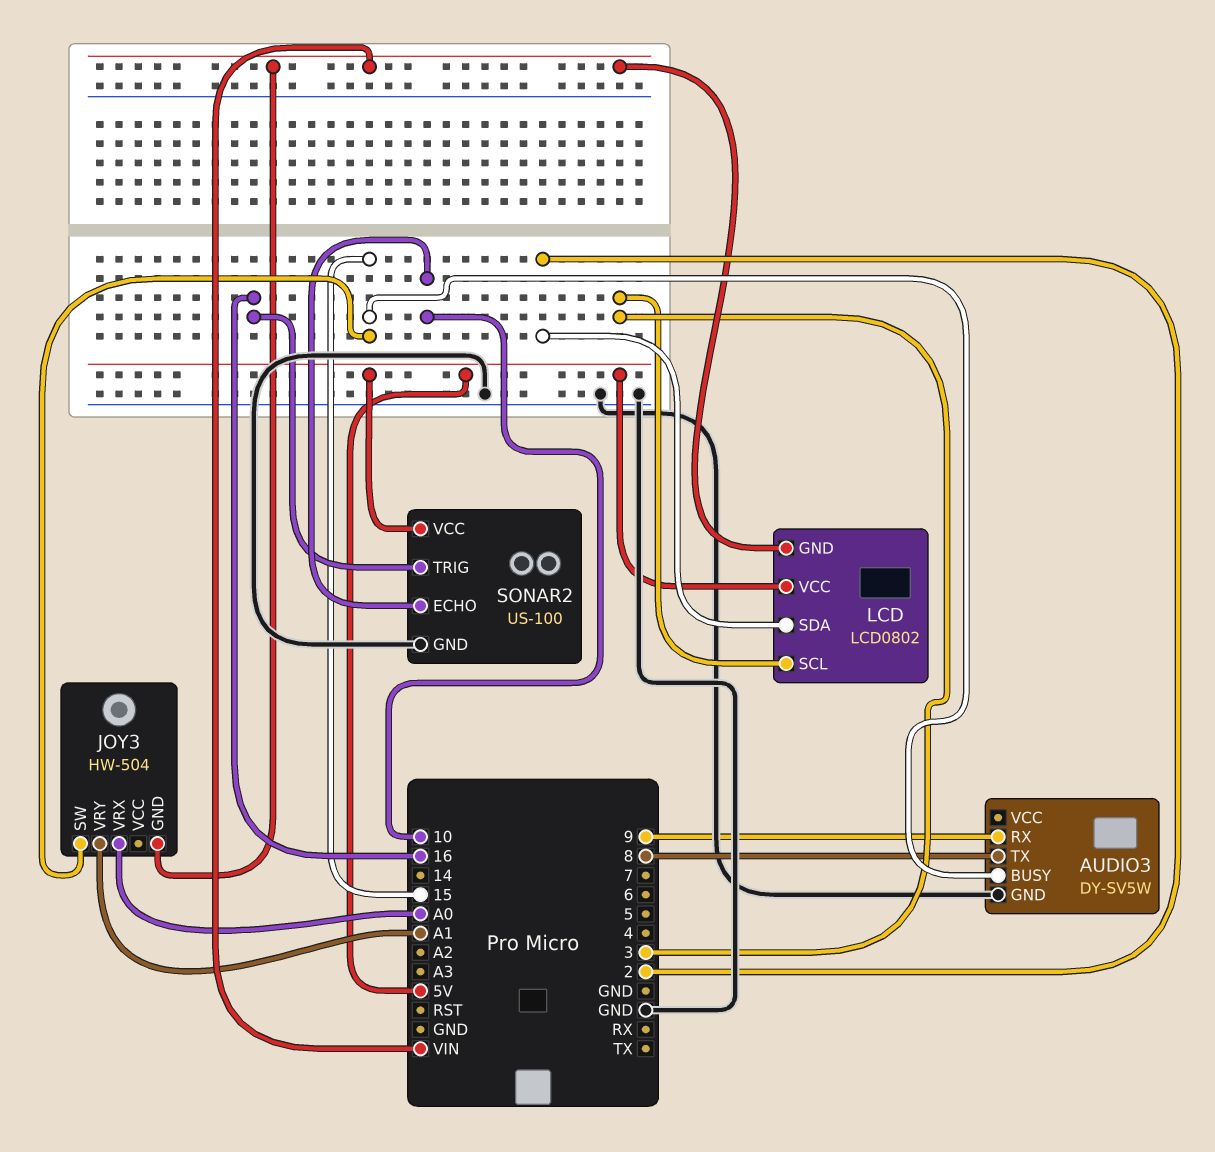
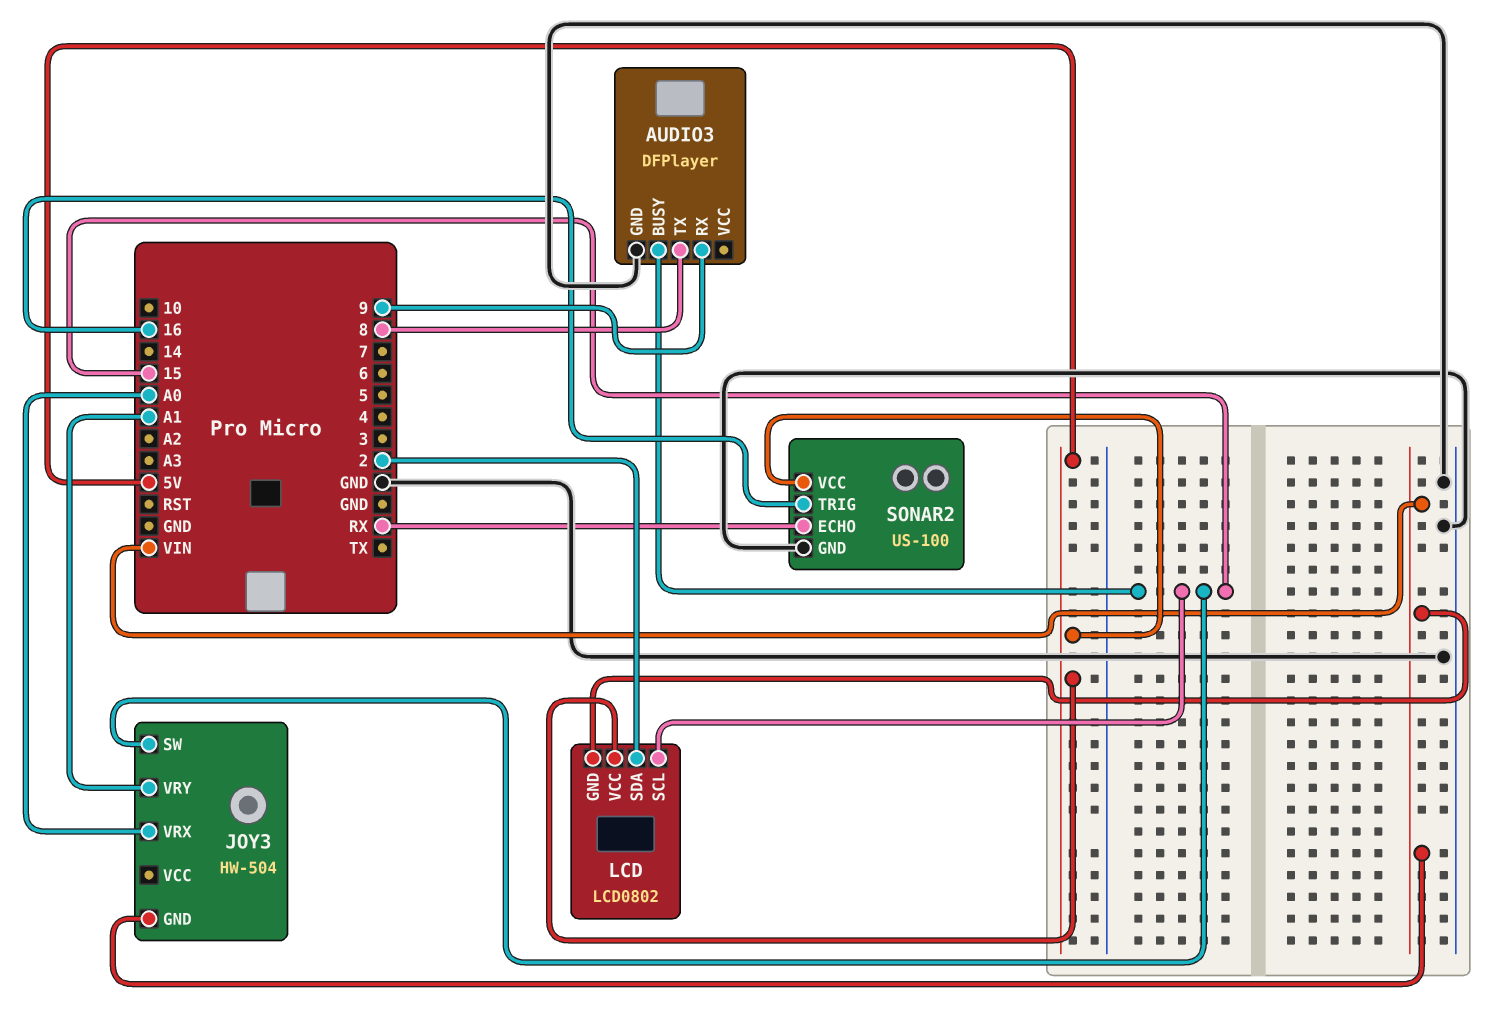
AUDIO3: DY-SV5W -> DFPlayer
LCD pin SCL: 3 -> 15
SONAR2 pin ECHO: 10 -> RX

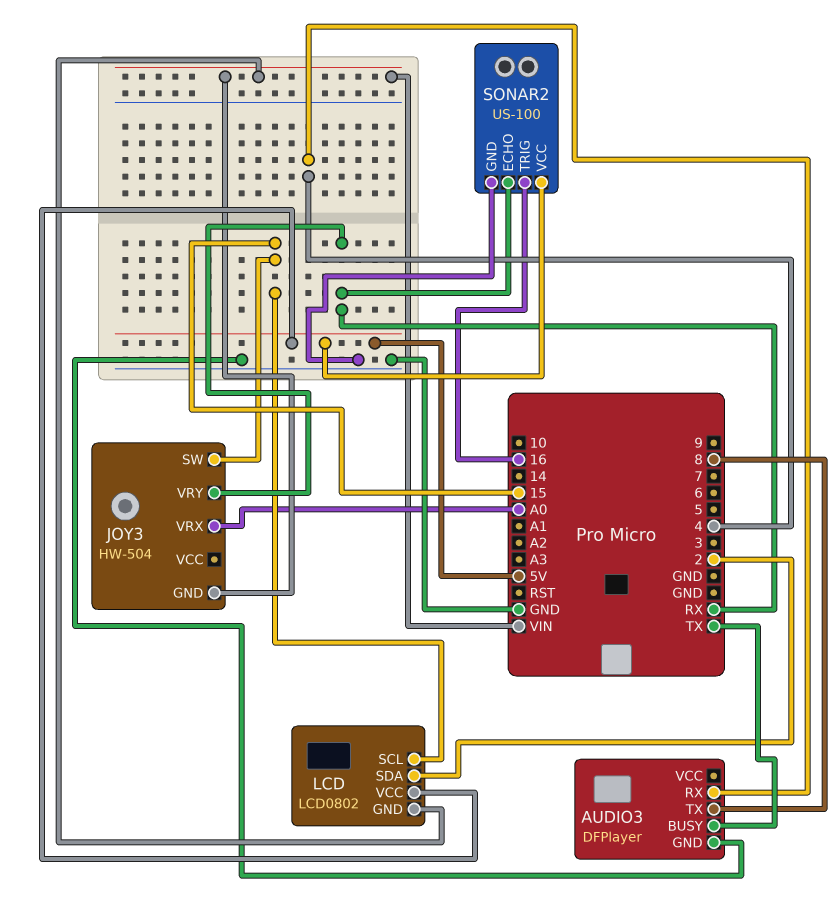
AUDIO3 pin BUSY: 15 -> TX
AUDIO3 pin RX: 9 -> 4
JOY3 pin VRY: A1 -> RX

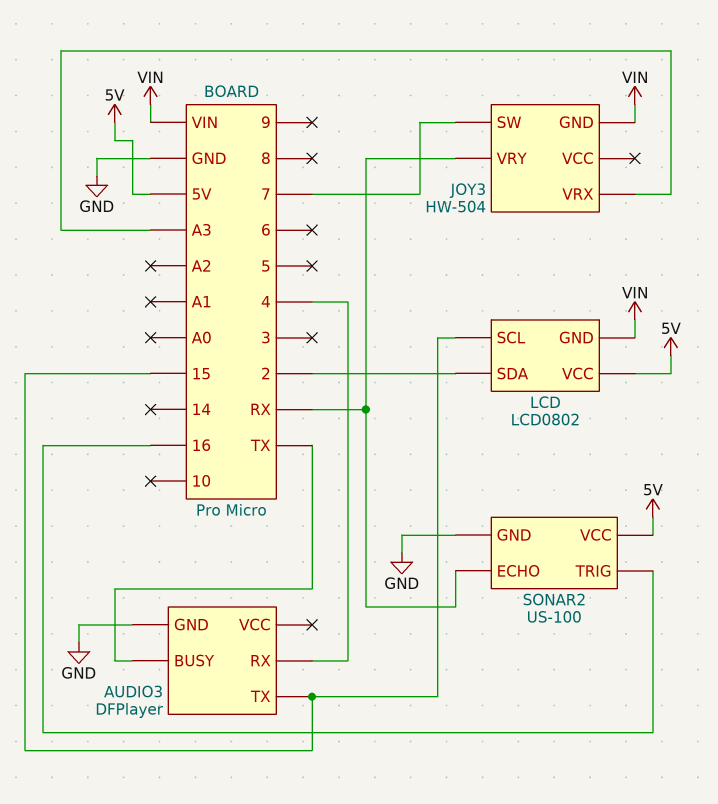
AUDIO3 pin TX: 8 -> 15
JOY3 pin SW: 15 -> 7
JOY3 pin VRX: A0 -> A3

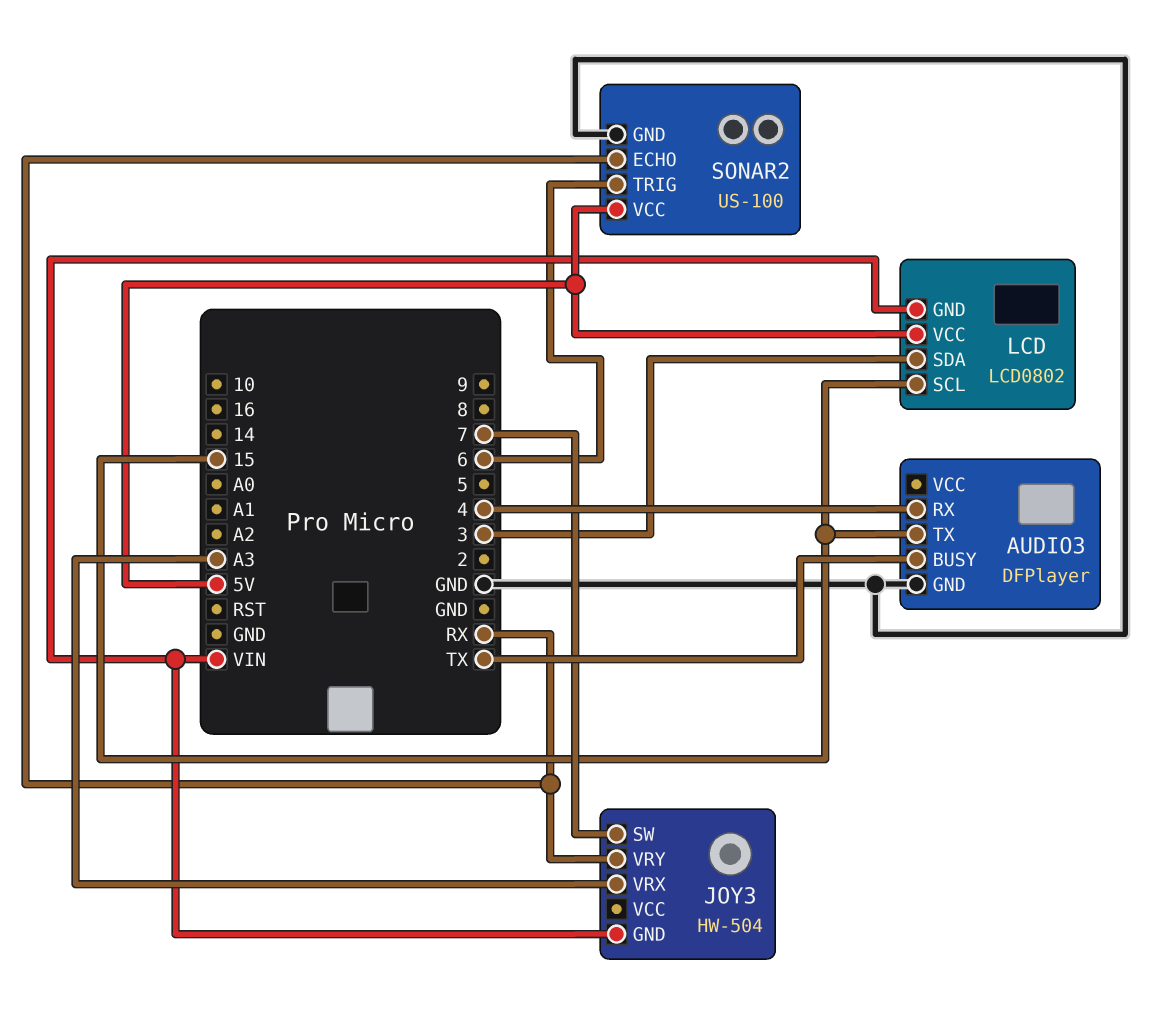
LCD pin SDA: 2 -> 3
SONAR2 pin TRIG: 16 -> 6

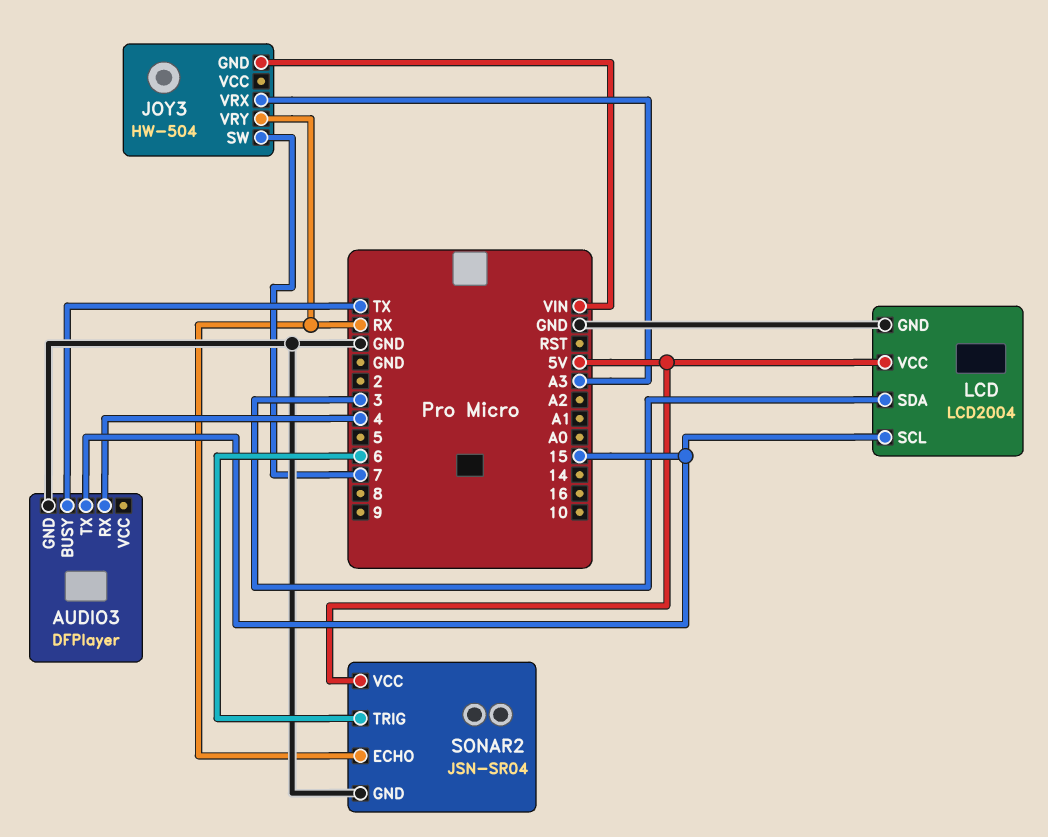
LCD: LCD0802 -> LCD2004
LCD pin GND: VIN -> GND
SONAR2: US-100 -> JSN-SR04

